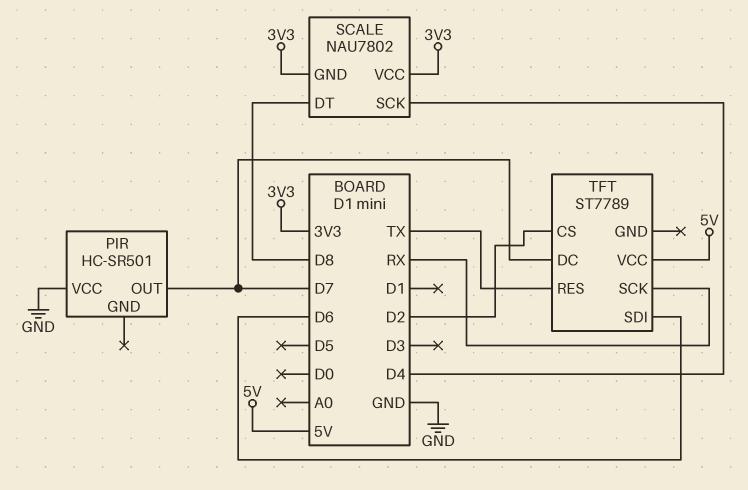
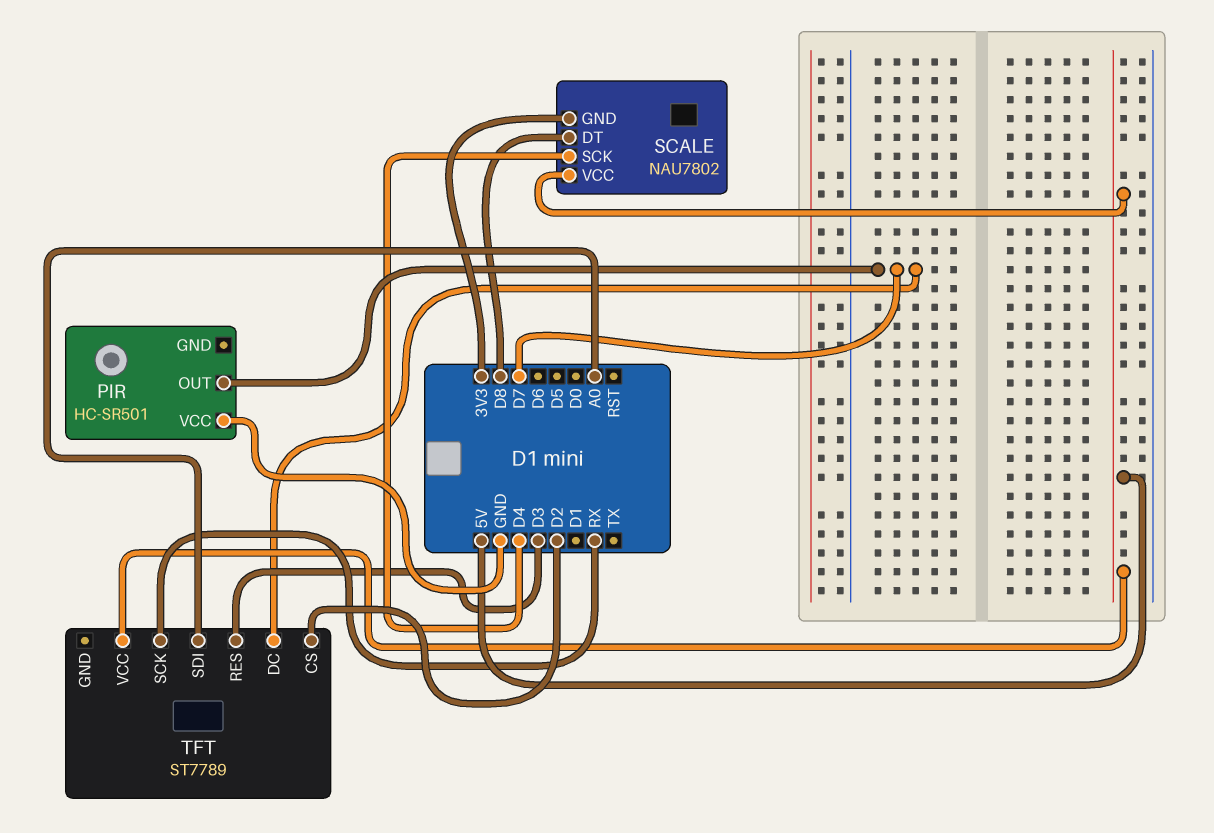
SCALE pin VCC: 3V3 -> 5V
TFT pin RES: TX -> D3
TFT pin SDI: D6 -> A0

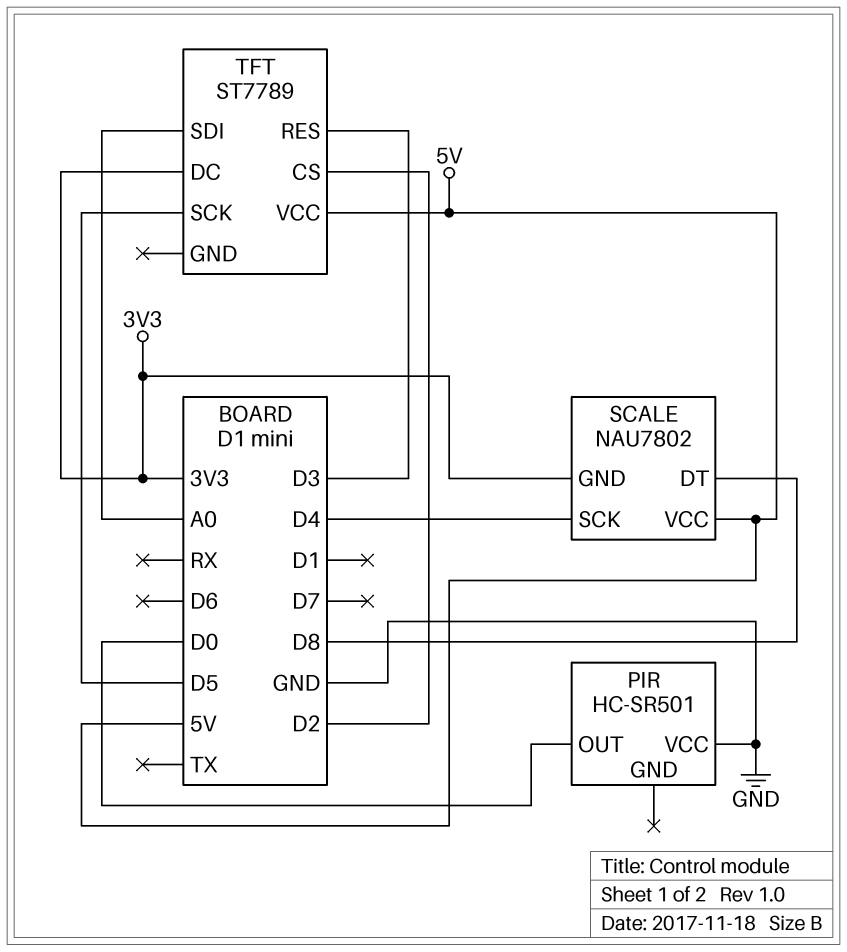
PIR pin OUT: D7 -> D0
TFT pin DC: D7 -> 3V3
TFT pin SCK: RX -> D5

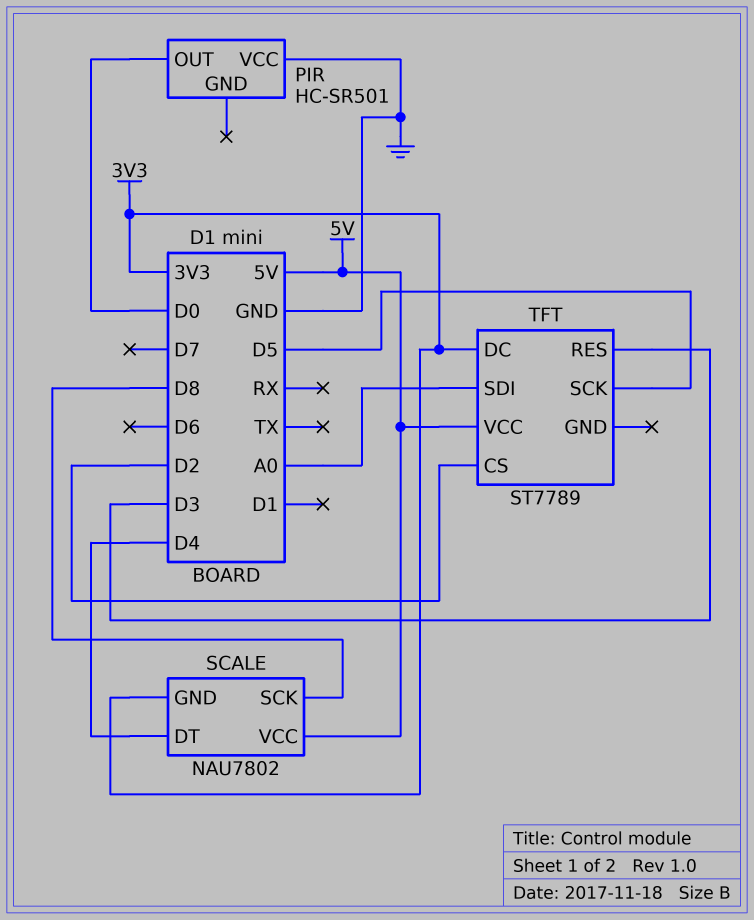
SCALE pin DT: D8 -> D4
SCALE pin SCK: D4 -> D8

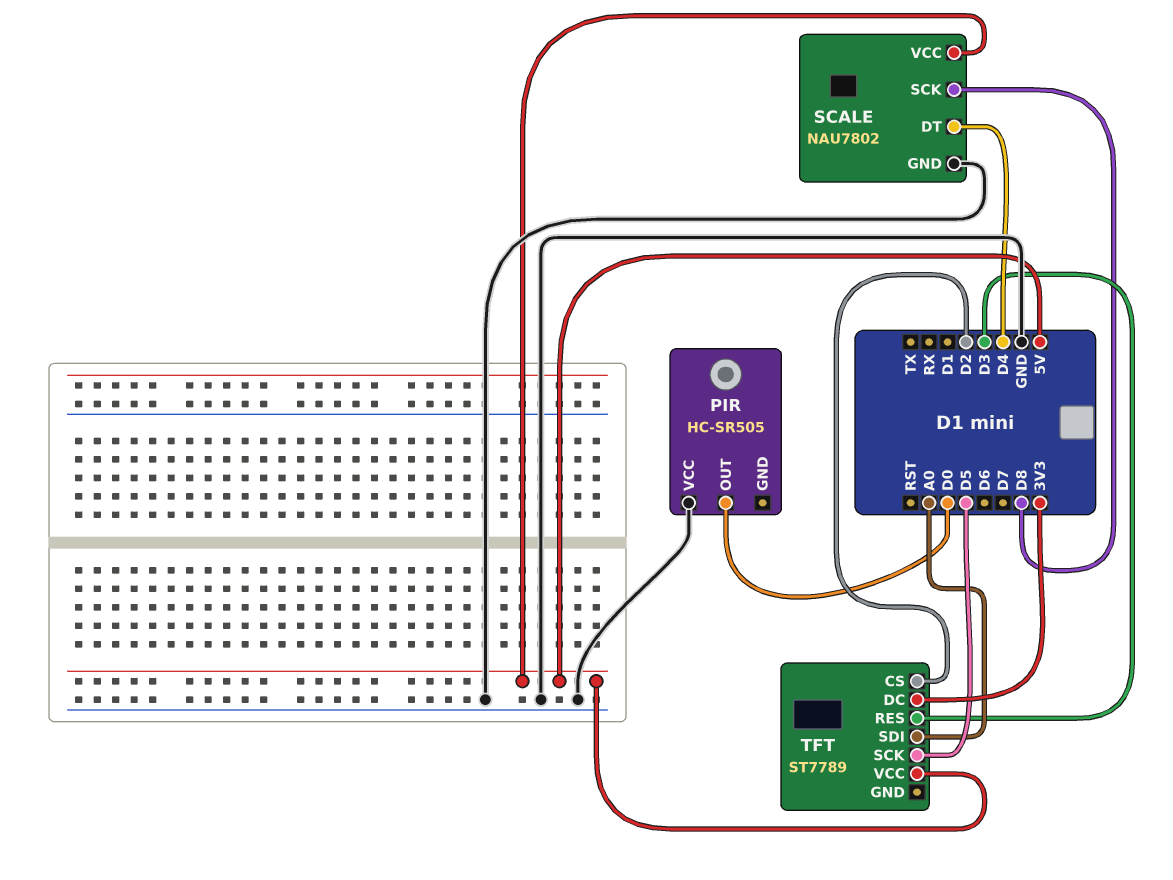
PIR: HC-SR501 -> HC-SR505
SCALE pin GND: 3V3 -> GND

